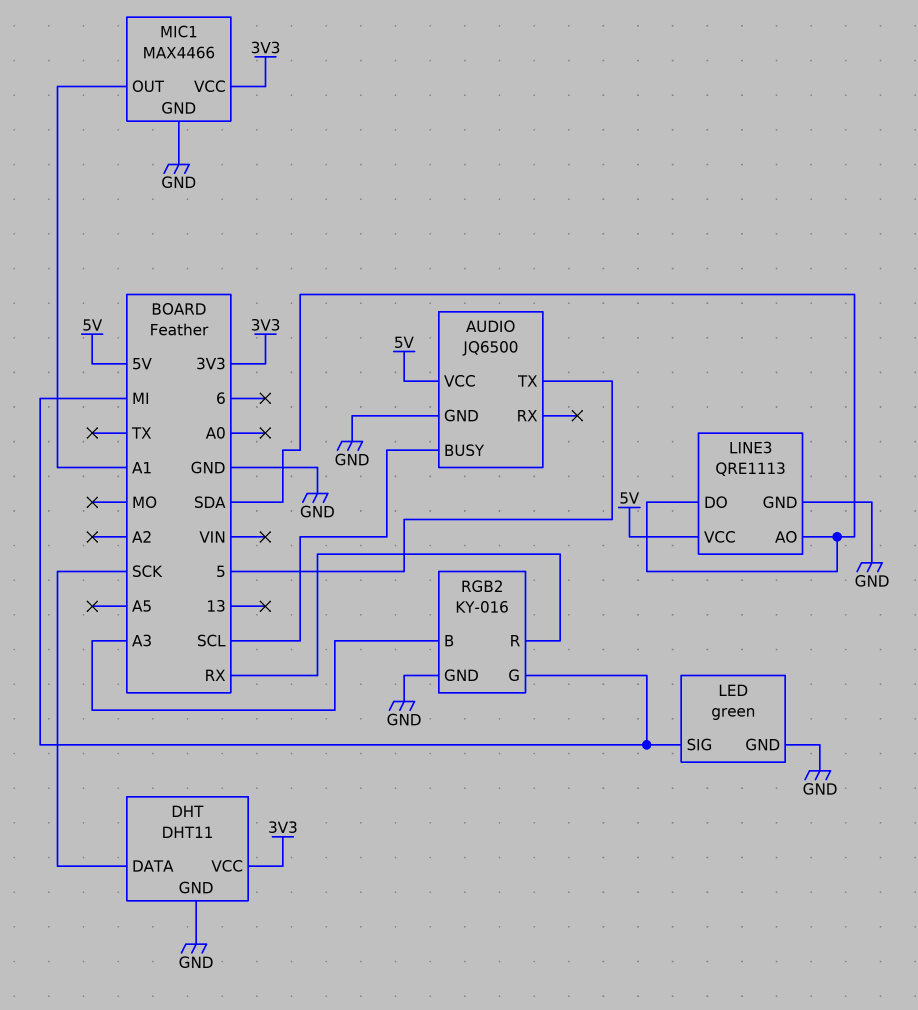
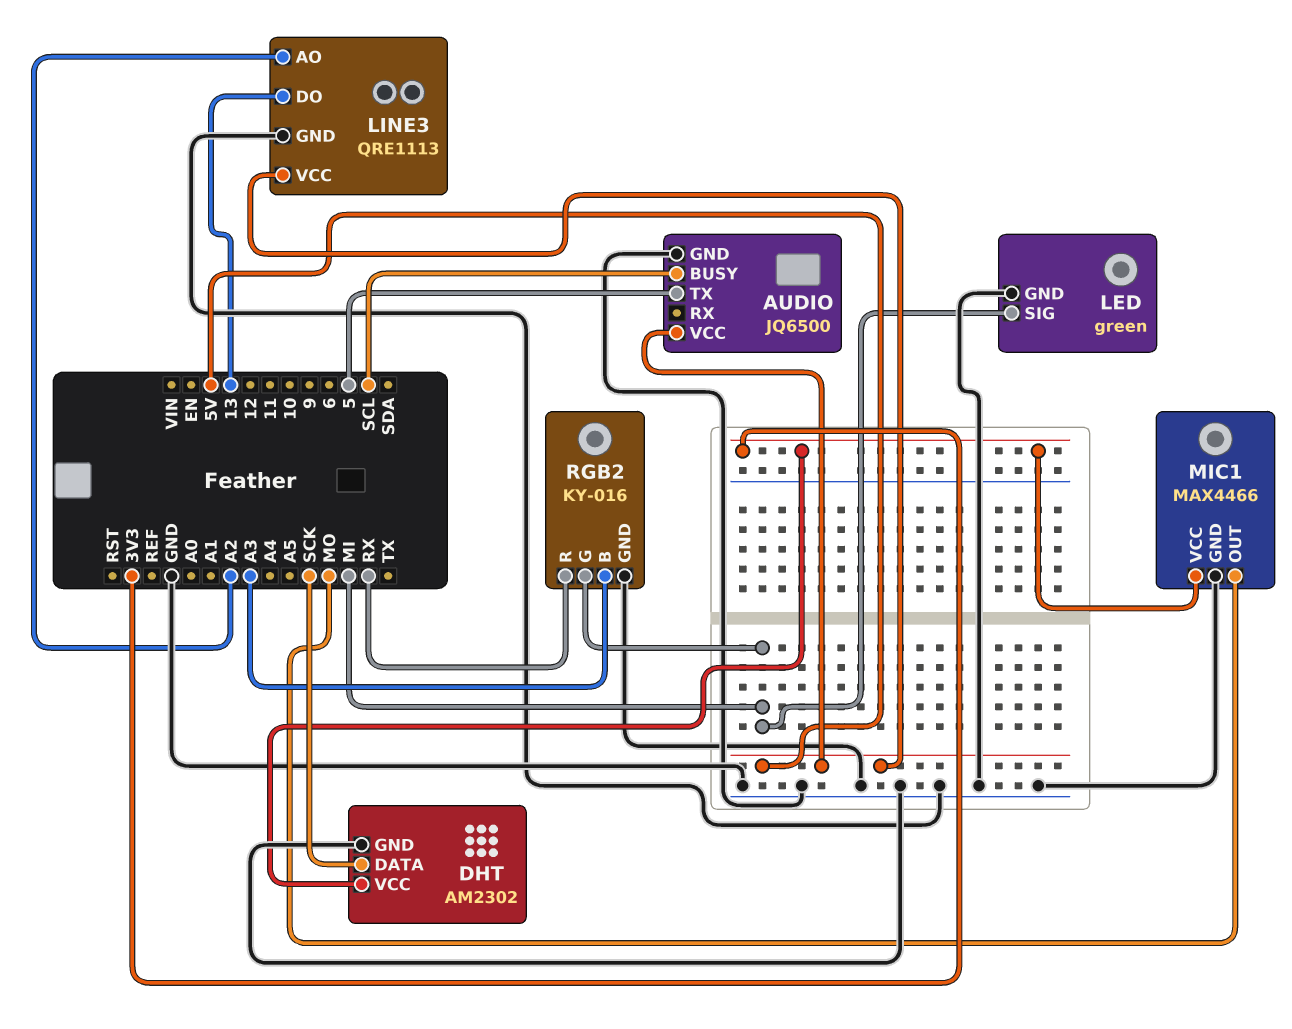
DHT: DHT11 -> AM2302
LINE3 pin AO: SDA -> A2
LINE3 pin DO: SDA -> 13
MIC1 pin OUT: A1 -> MO

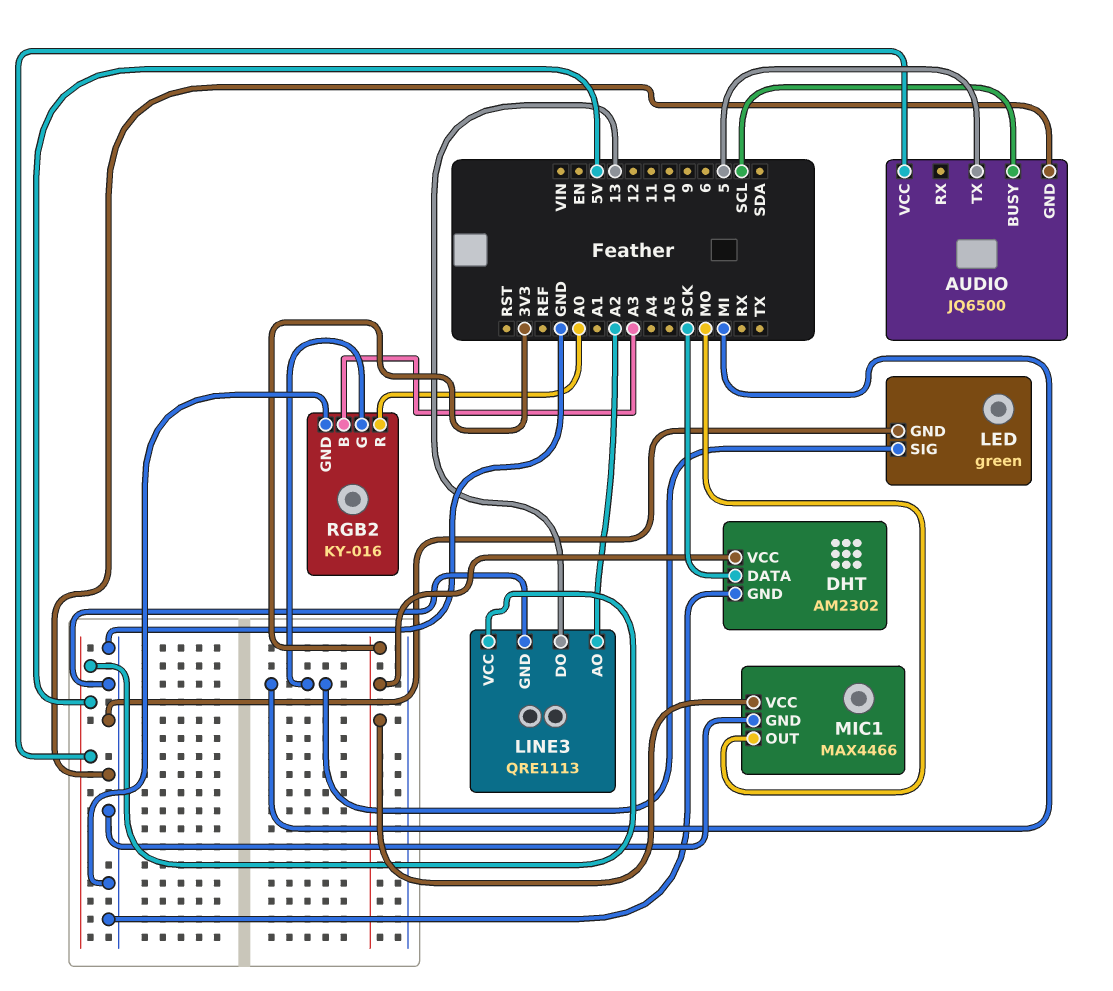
RGB2 pin R: RX -> A0

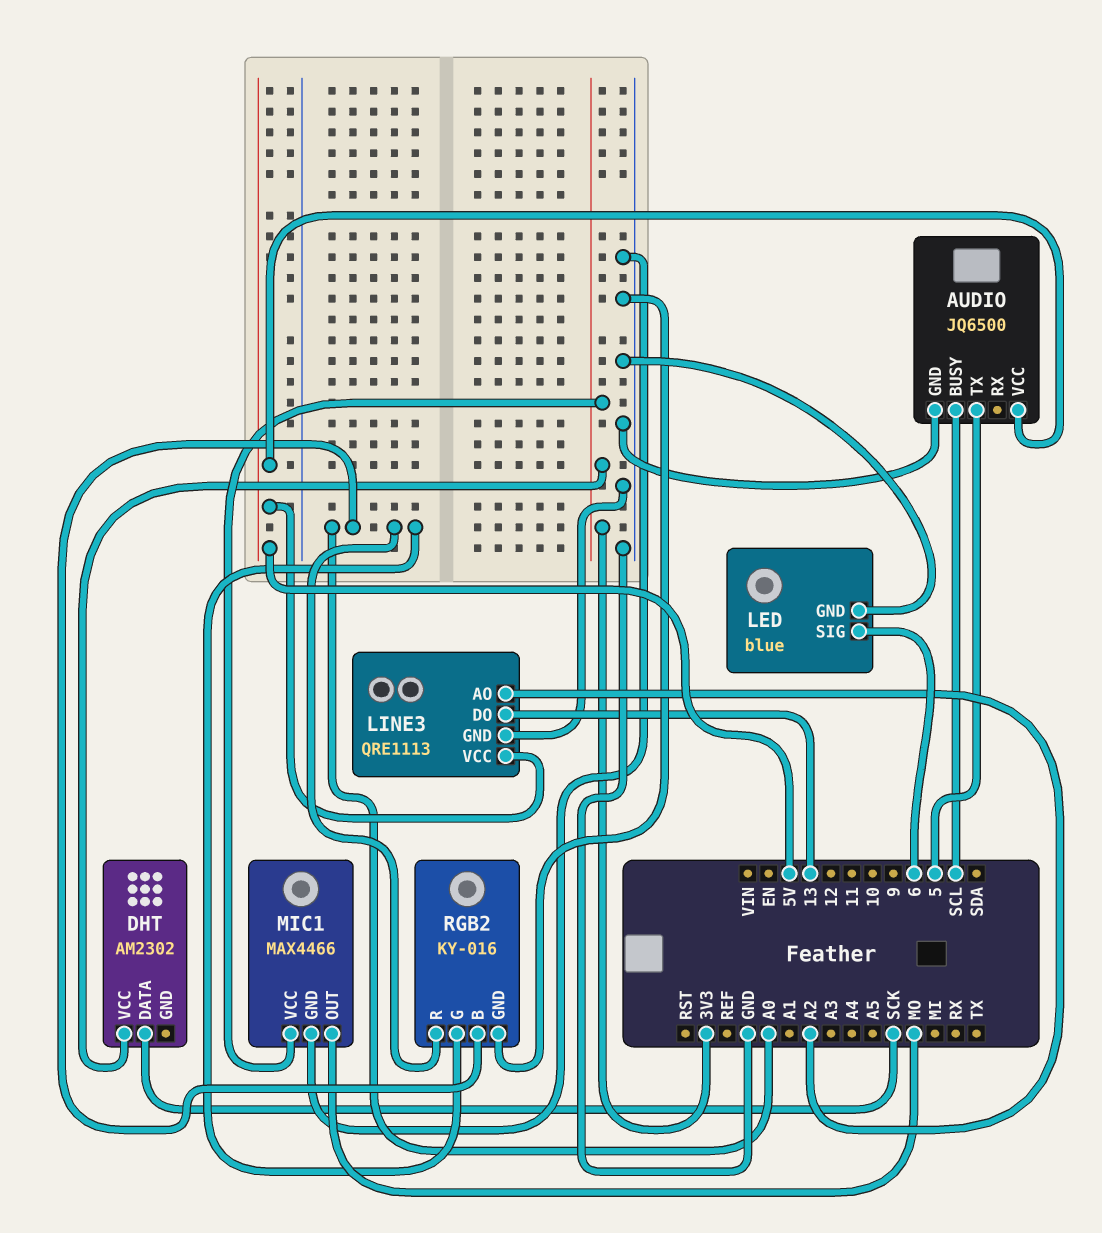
DHT pin GND: GND -> none
LED: green -> blue
LED pin SIG: MI -> 6
RGB2 pin B: A3 -> A0
RGB2 pin G: MI -> A0

